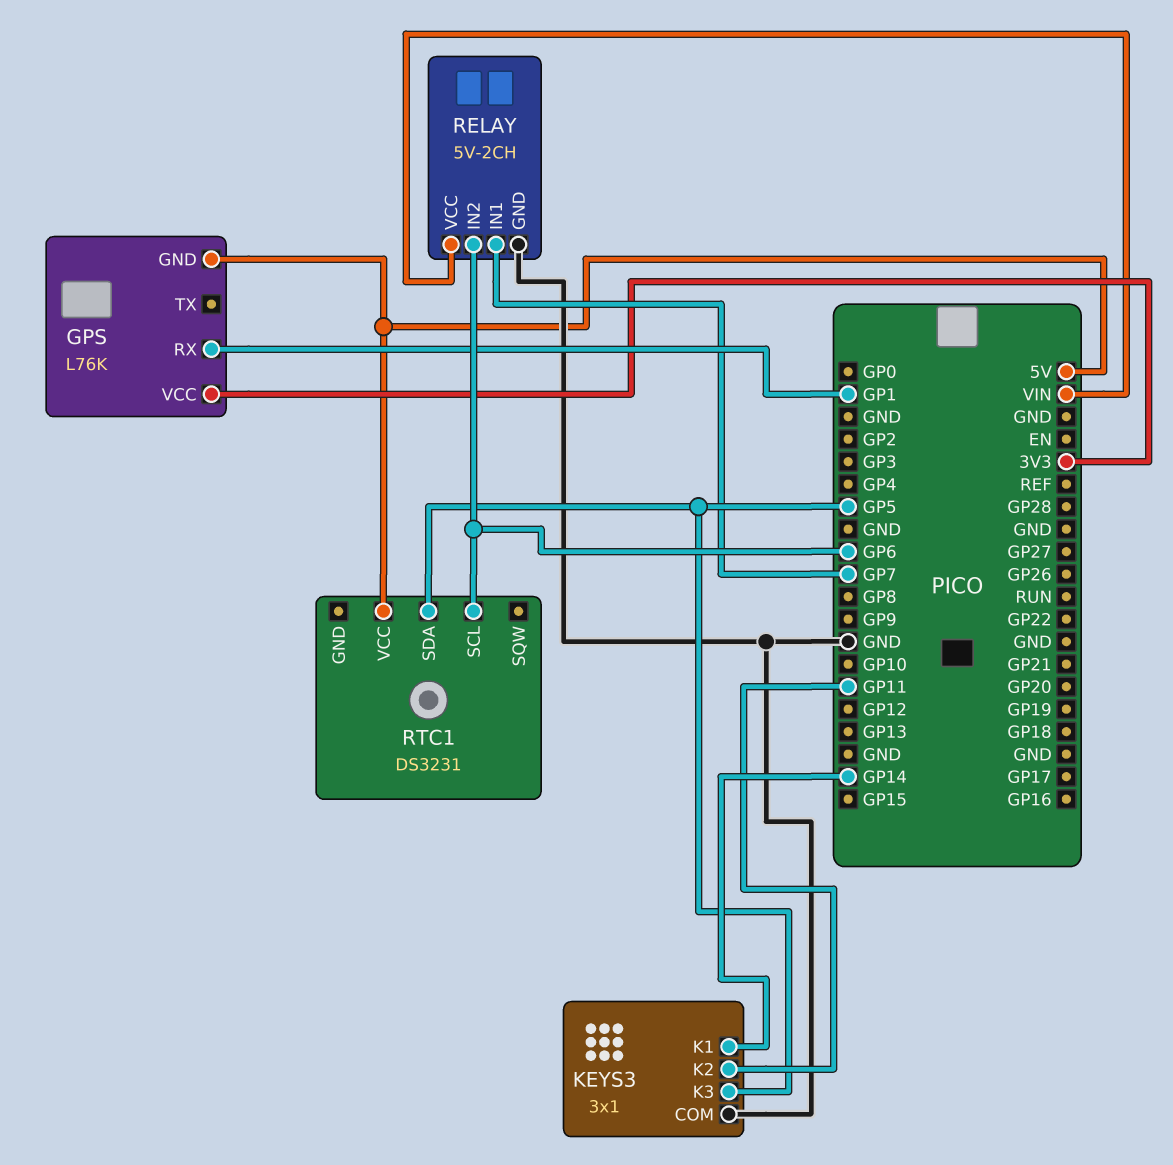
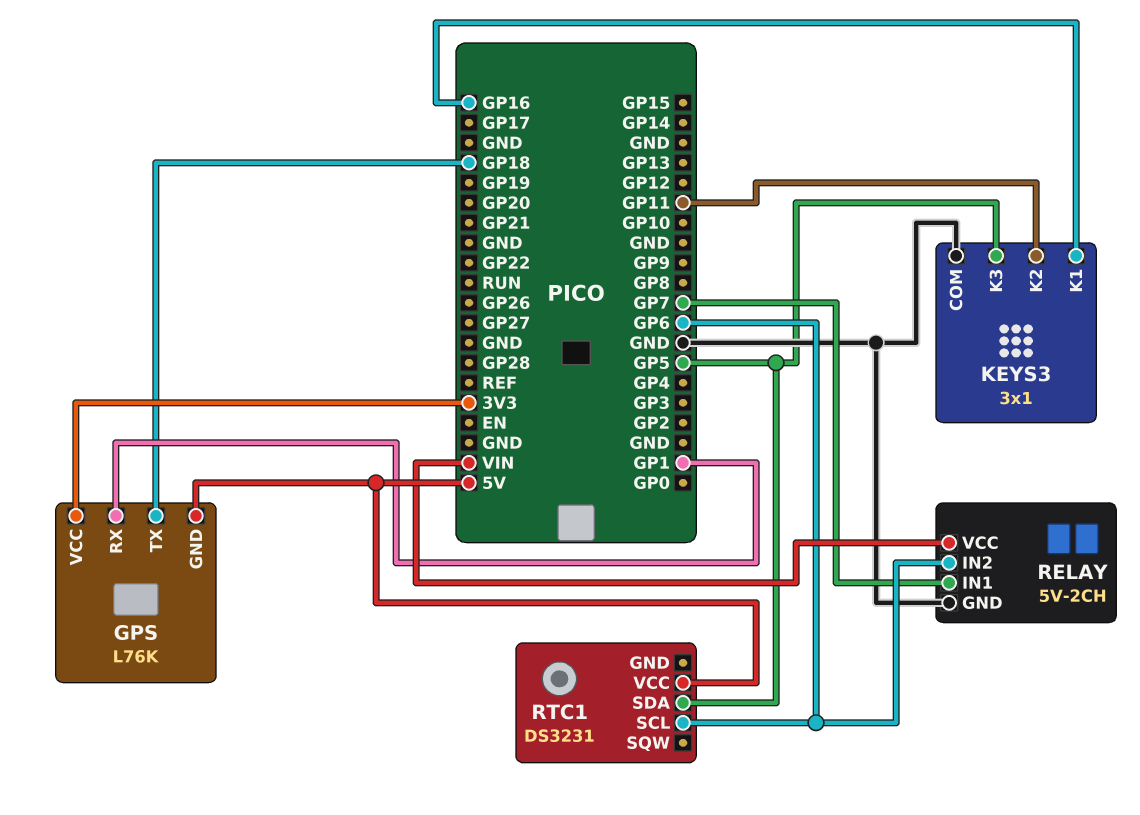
GPS pin TX: none -> GP18
KEYS3 pin K1: GP14 -> GP16

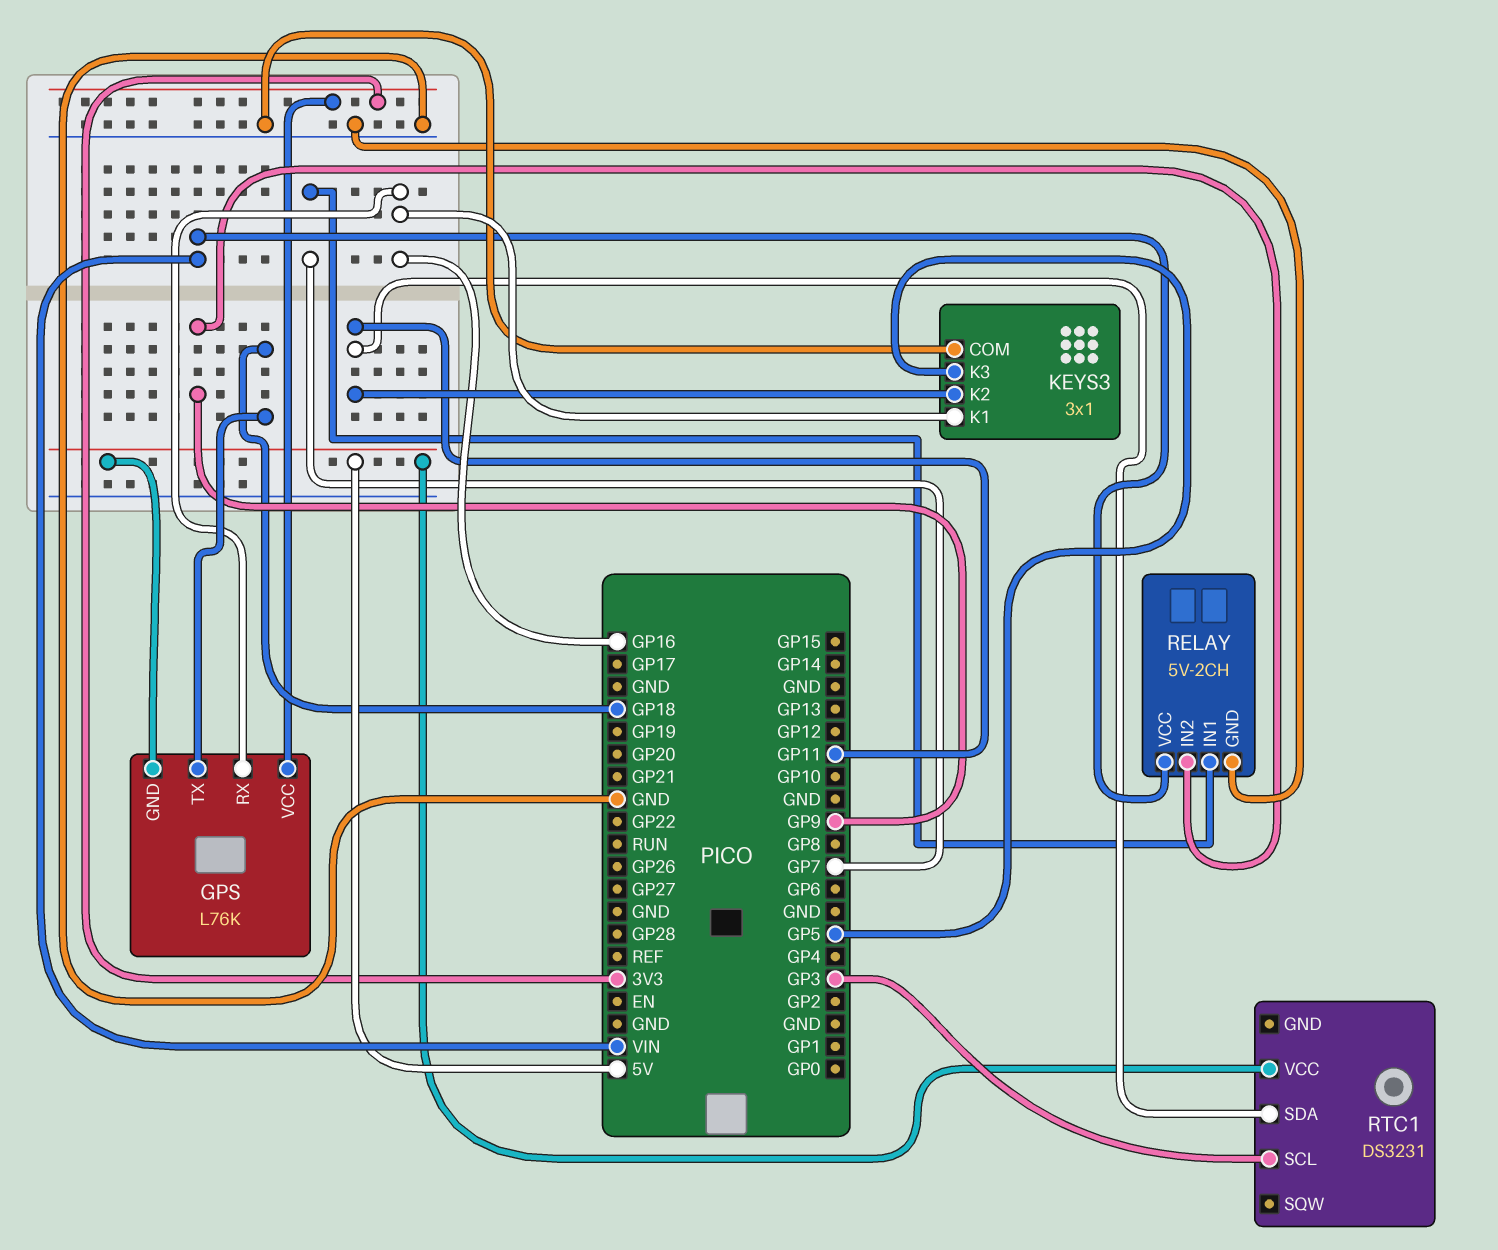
GPS pin RX: GP1 -> GP16
RELAY pin IN2: GP6 -> GP9
RTC1 pin SCL: GP6 -> GP3
RTC1 pin SDA: GP5 -> GP11

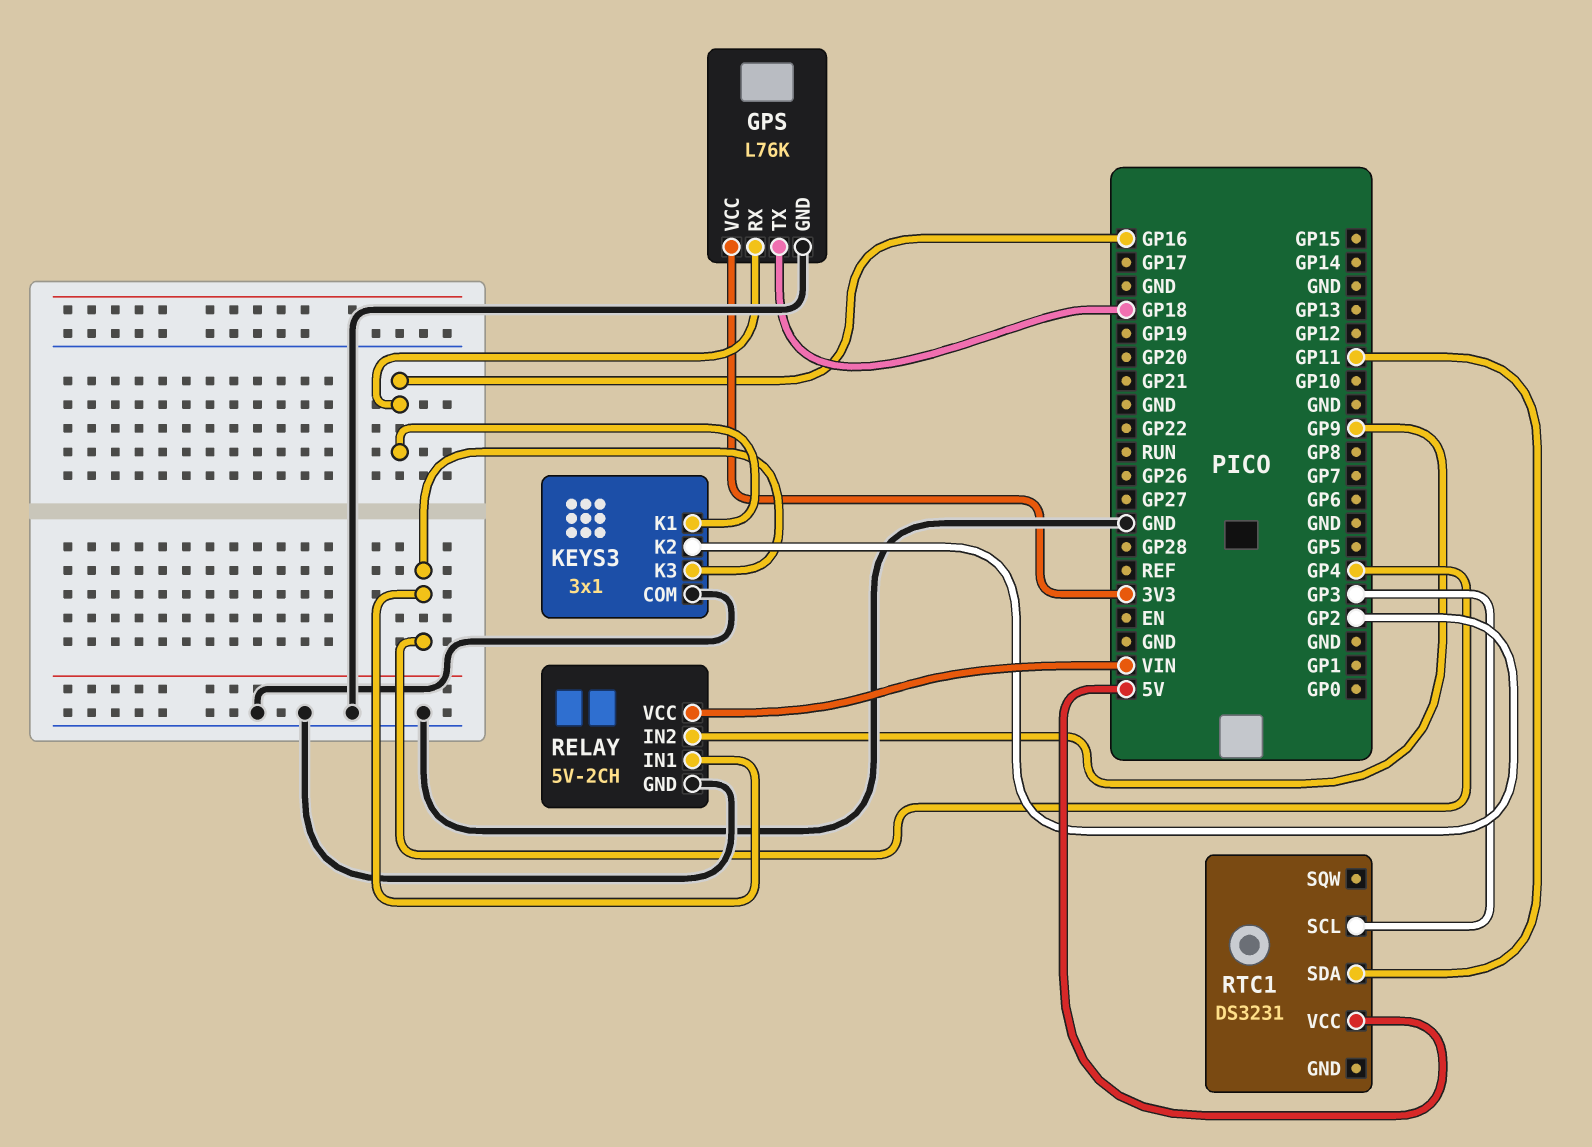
GPS pin GND: 5V -> GND
KEYS3 pin K2: GP11 -> GP2
KEYS3 pin K3: GP5 -> GP4
RELAY pin IN1: GP7 -> GP4

